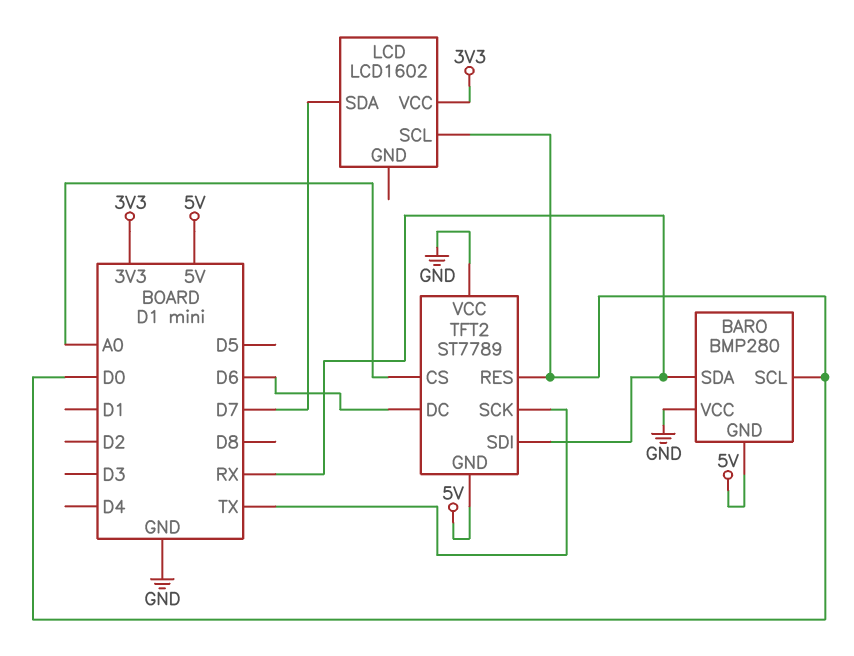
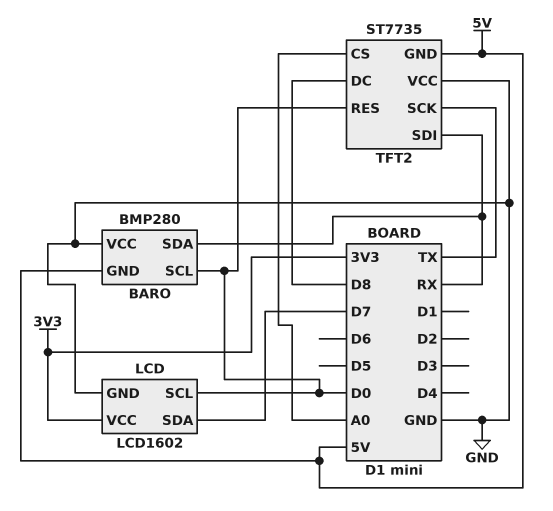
LCD pin GND: none -> GND
TFT2: ST7789 -> ST7735
TFT2 pin DC: D6 -> D8

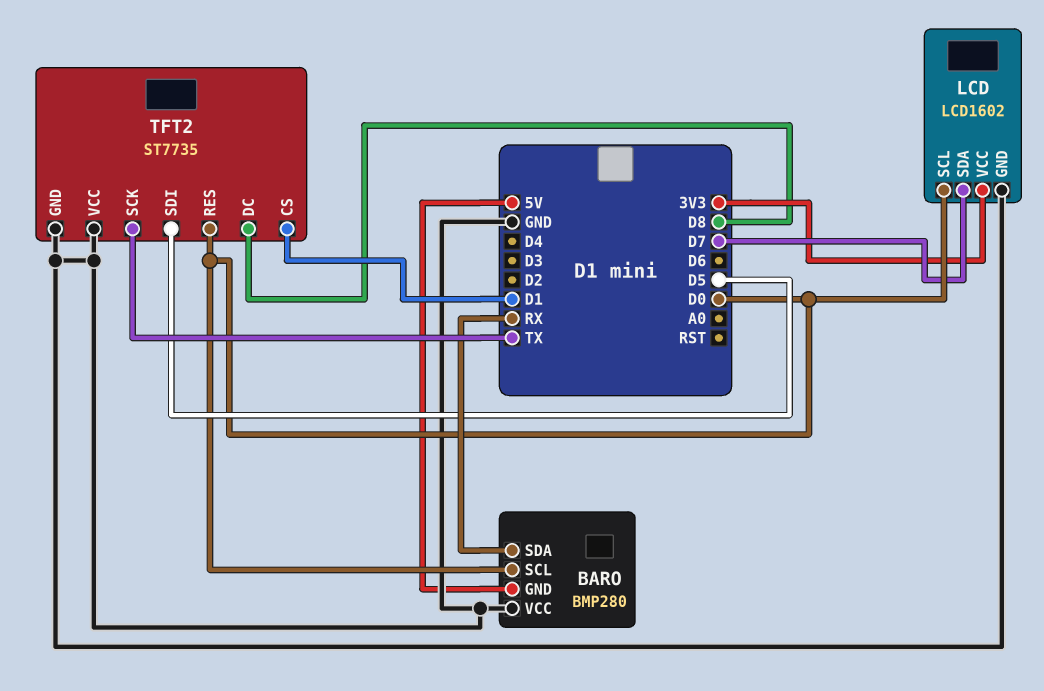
TFT2 pin CS: A0 -> D1
TFT2 pin GND: 5V -> GND
TFT2 pin SDI: RX -> D5

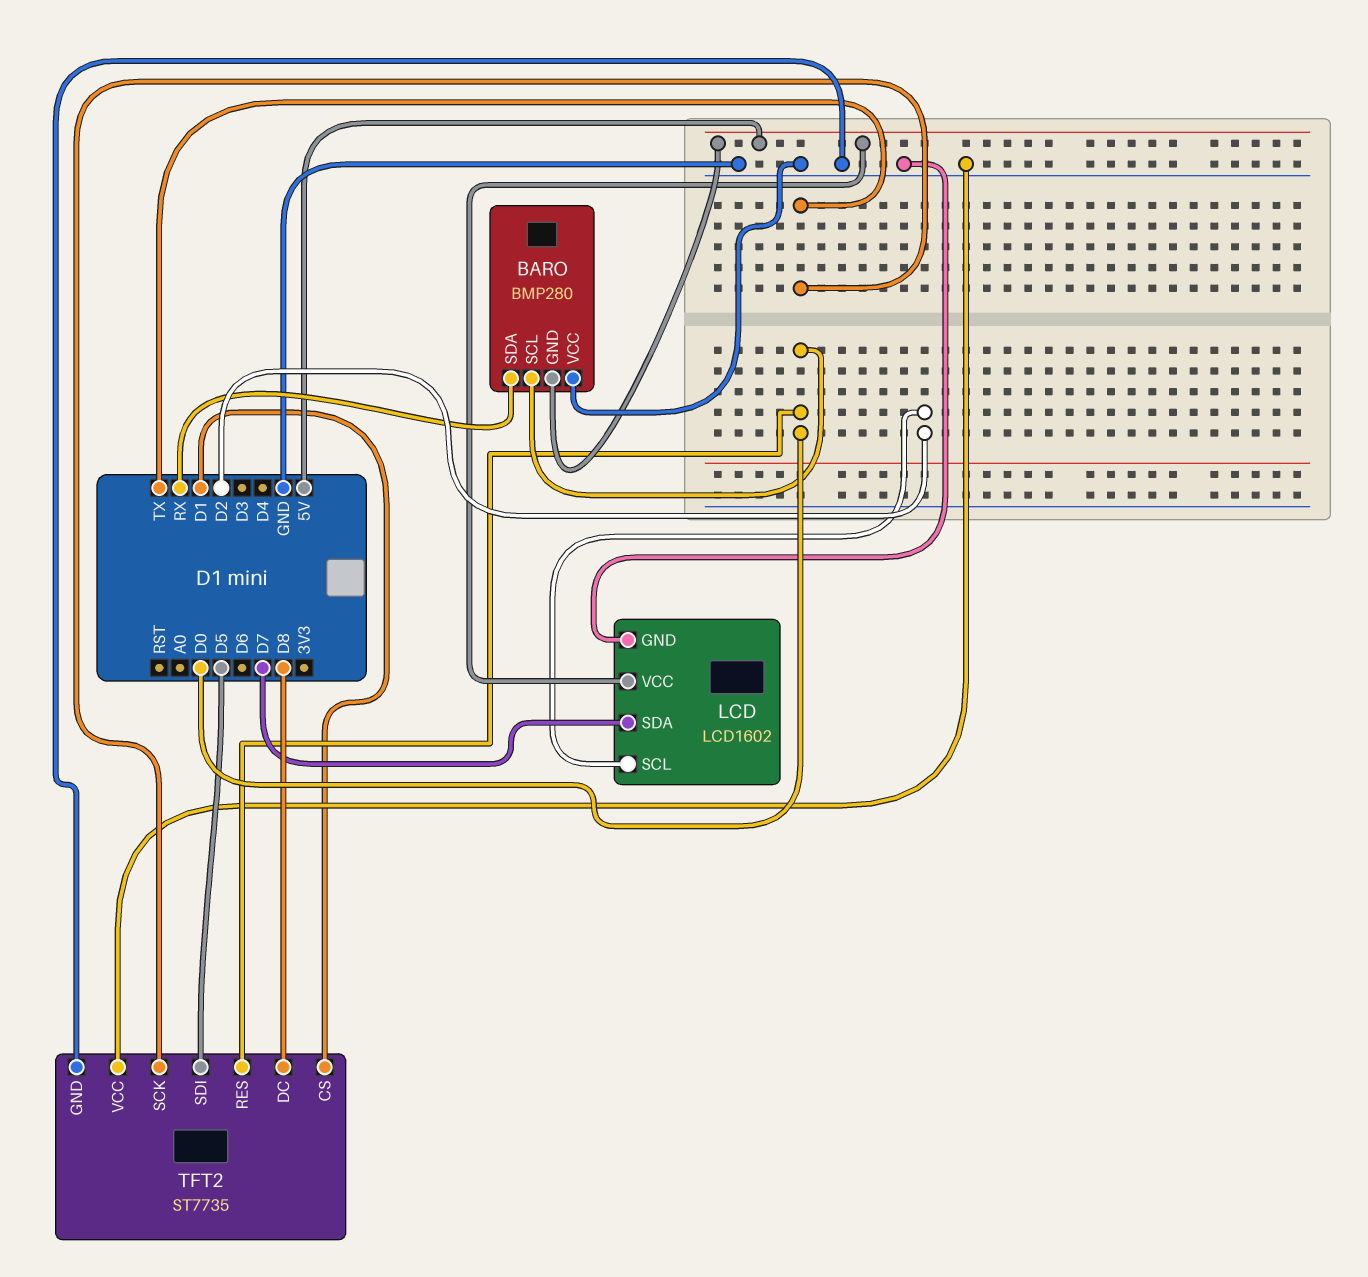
LCD pin SCL: D0 -> D2
LCD pin VCC: 3V3 -> 5V

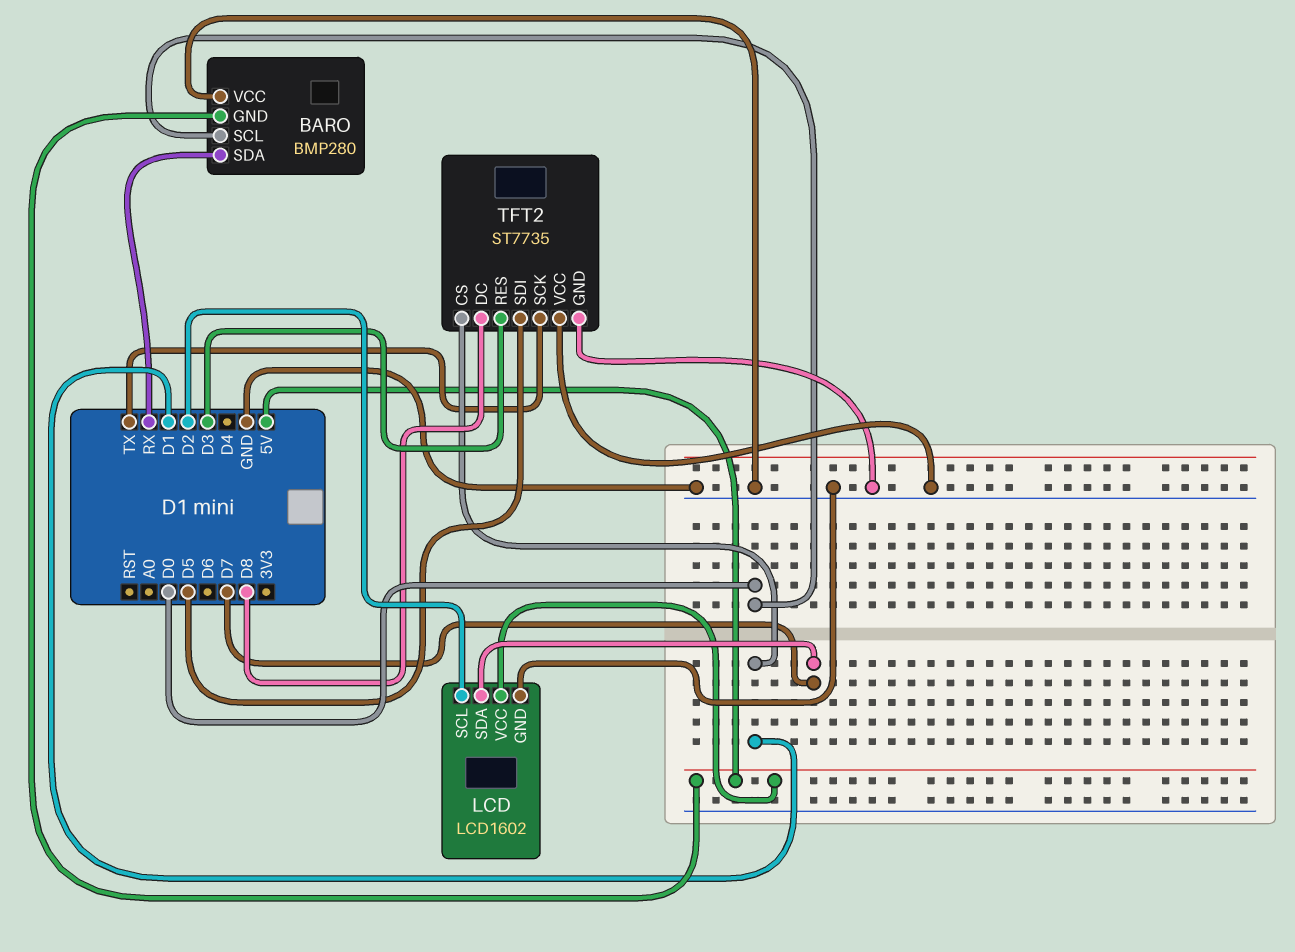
TFT2 pin RES: D0 -> D3

